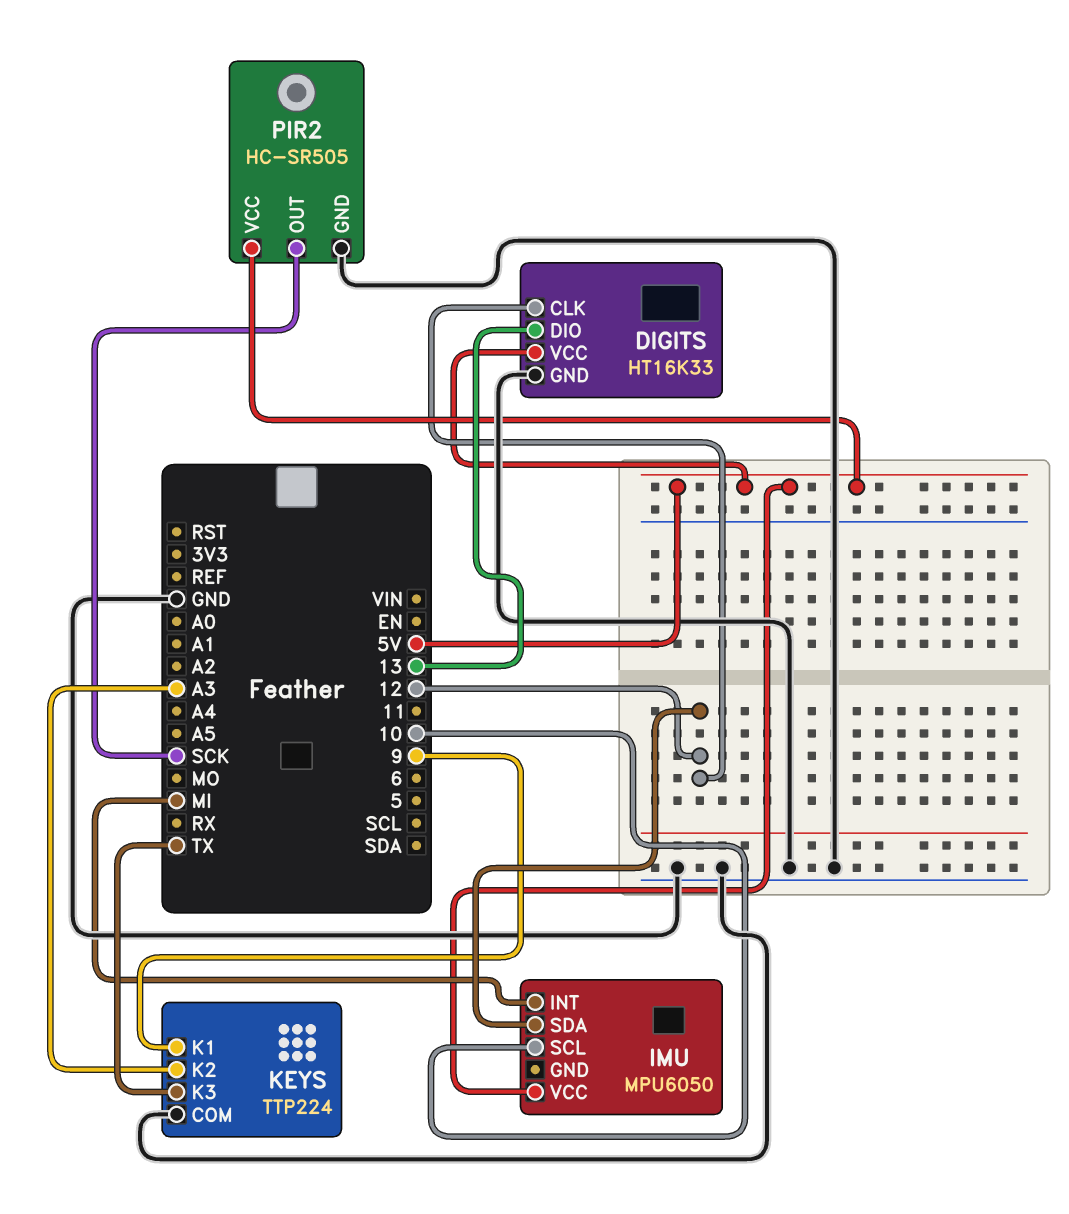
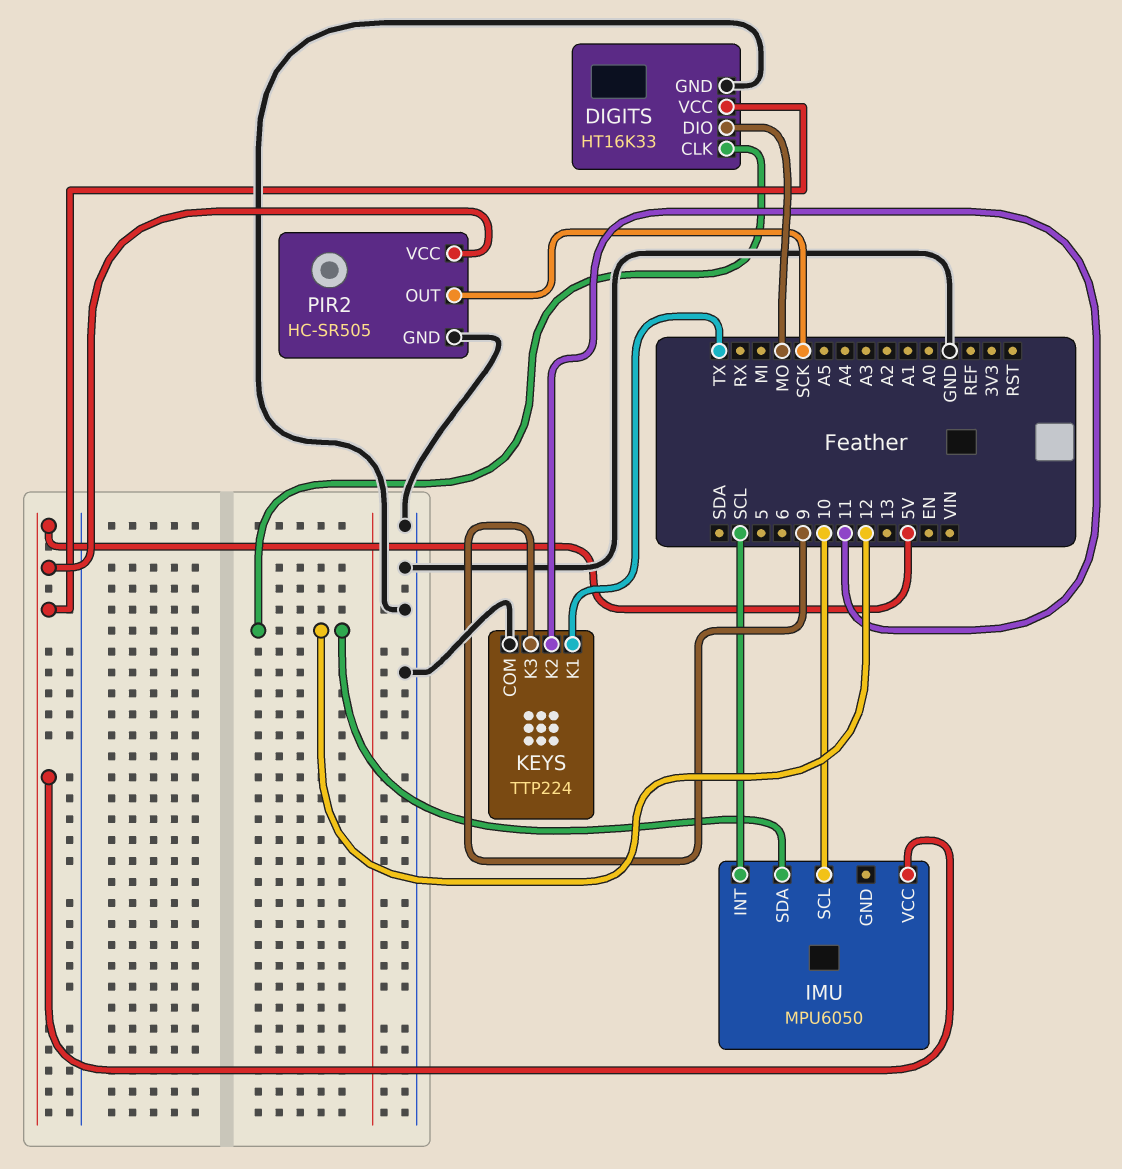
DIGITS pin DIO: 13 -> MO
IMU pin INT: MI -> SCL
KEYS pin K1: 9 -> TX
KEYS pin K2: A3 -> 11
KEYS pin K3: TX -> 9

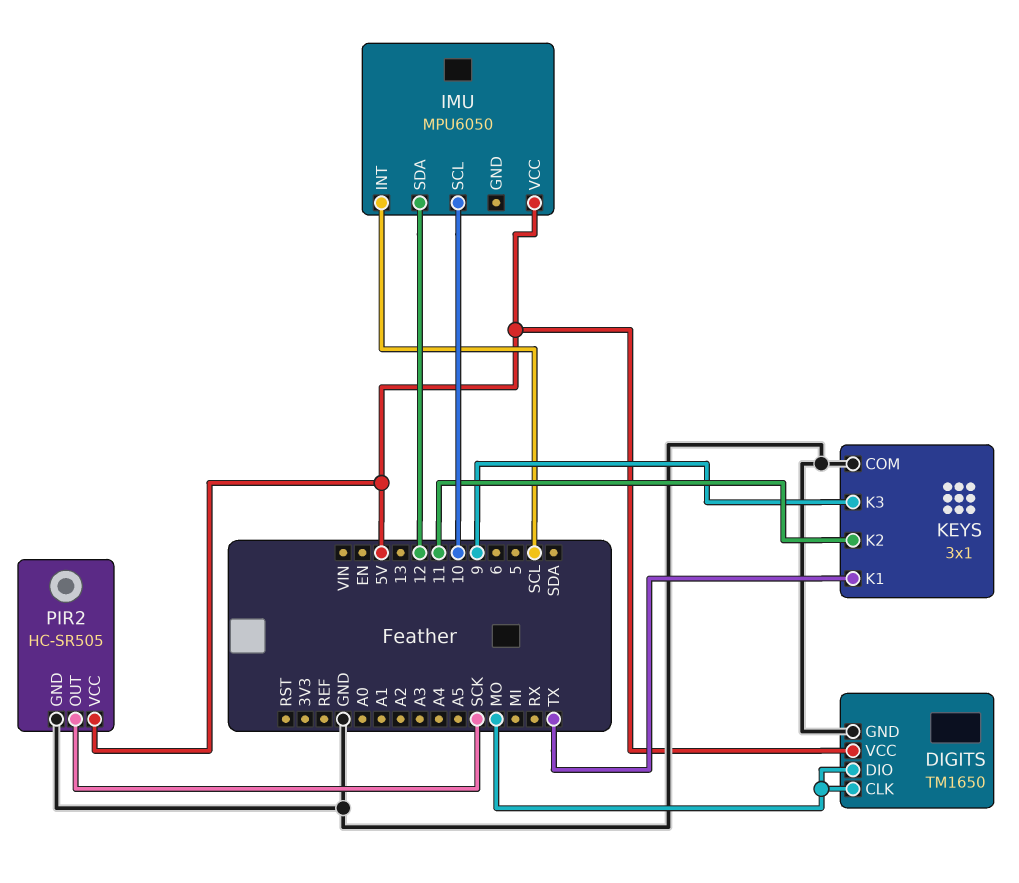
DIGITS: HT16K33 -> TM1650
DIGITS pin CLK: 12 -> MO
KEYS: TTP224 -> 3x1

